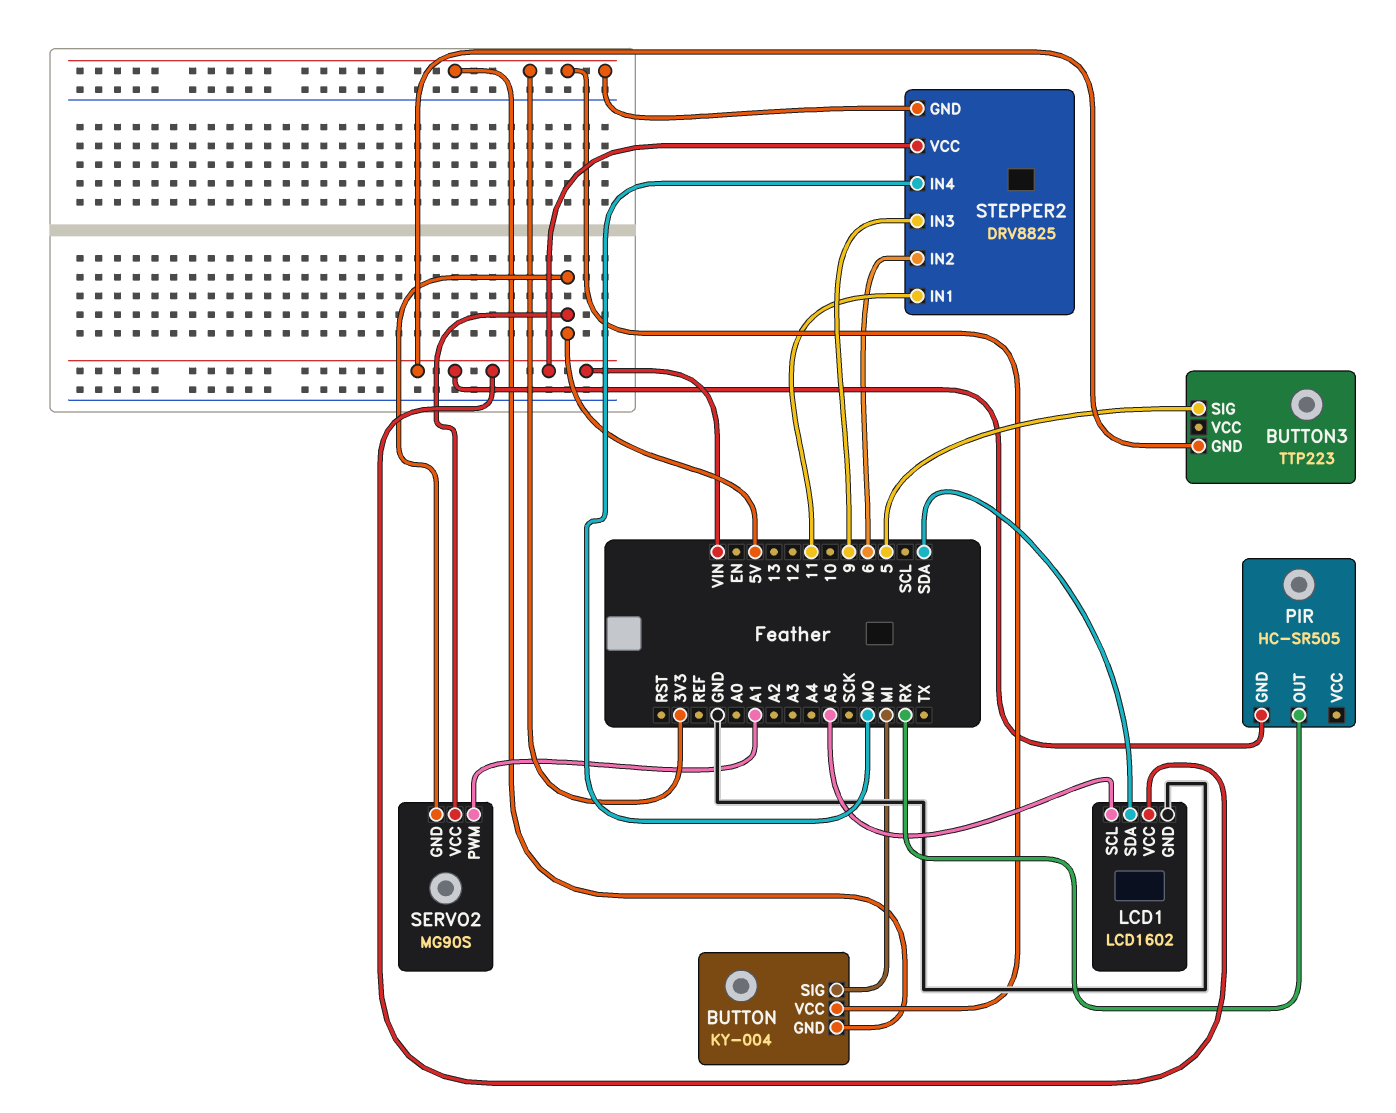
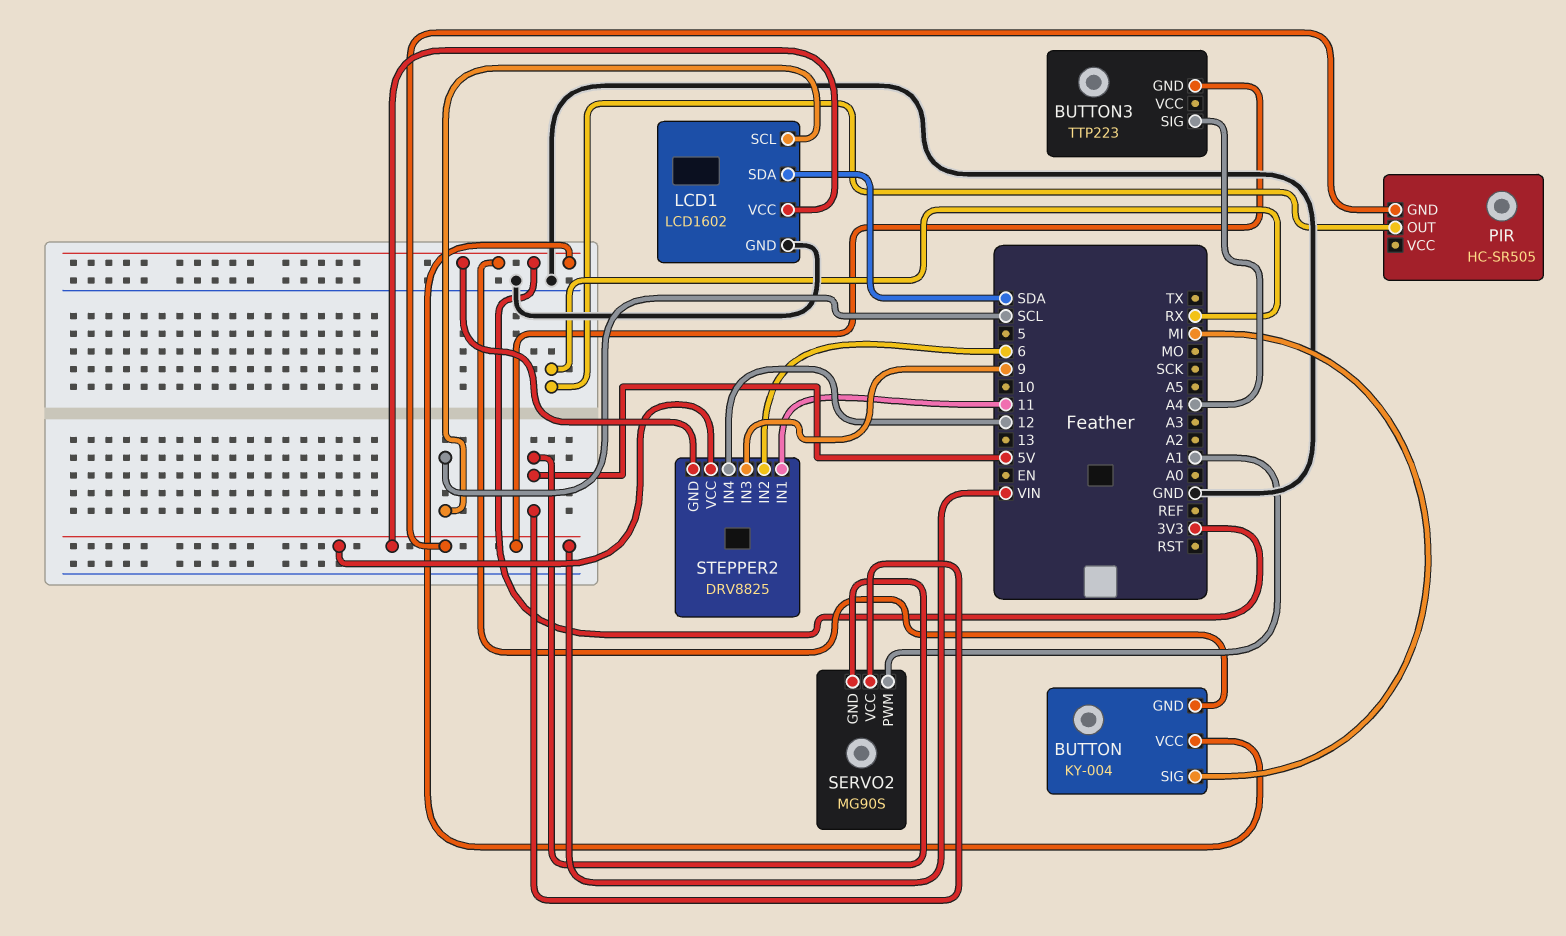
BUTTON3 pin SIG: 5 -> A4
LCD1 pin SCL: A5 -> SCL
STEPPER2 pin IN4: MO -> 12

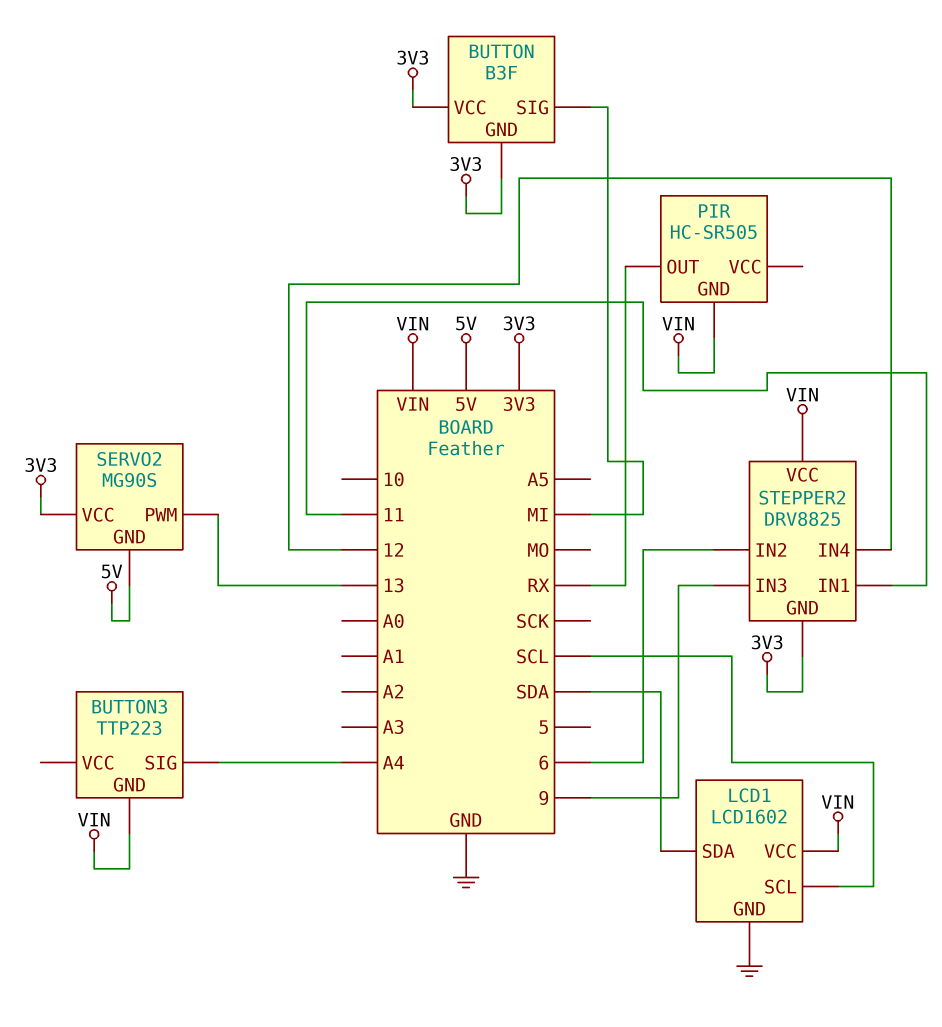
BUTTON: KY-004 -> B3F
SERVO2 pin PWM: A1 -> 13
SERVO2 pin VCC: 5V -> 3V3

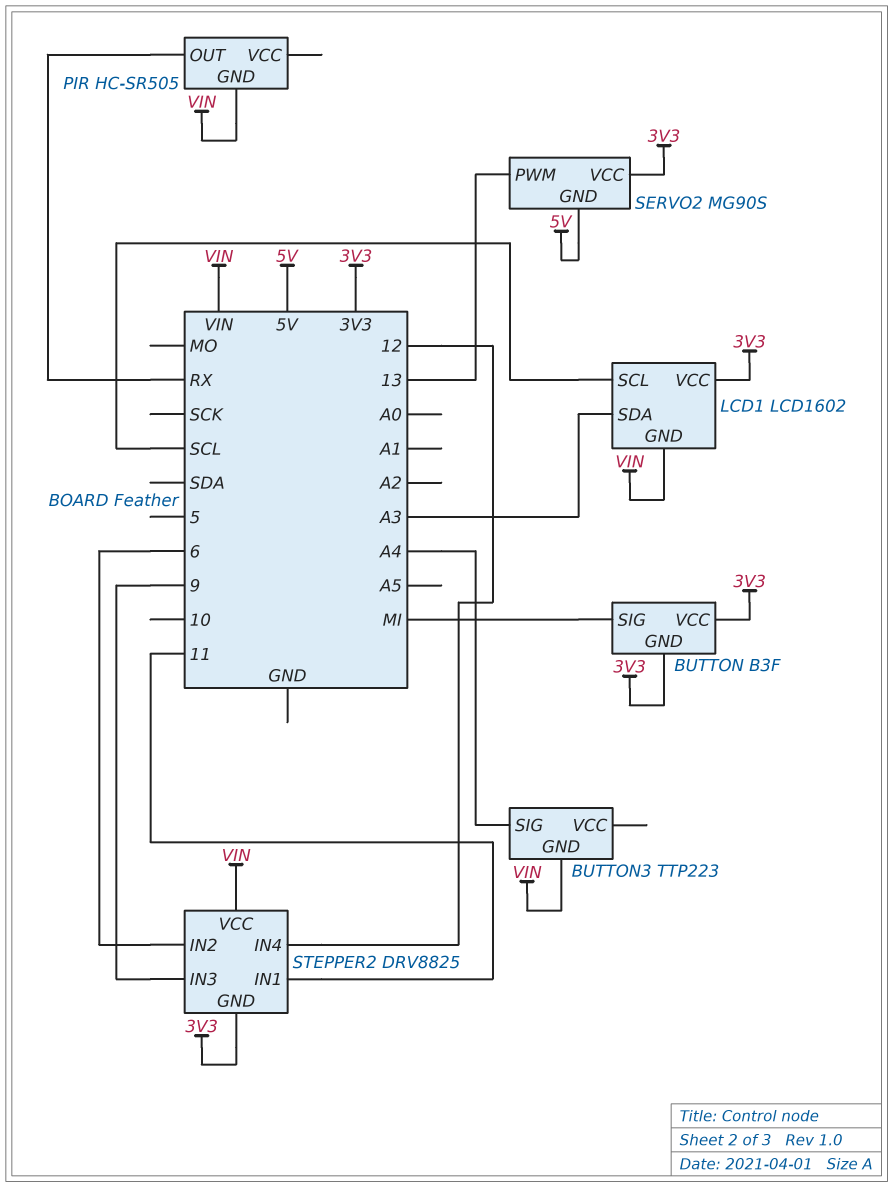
LCD1 pin GND: GND -> VIN
LCD1 pin SDA: SDA -> A3
LCD1 pin VCC: VIN -> 3V3

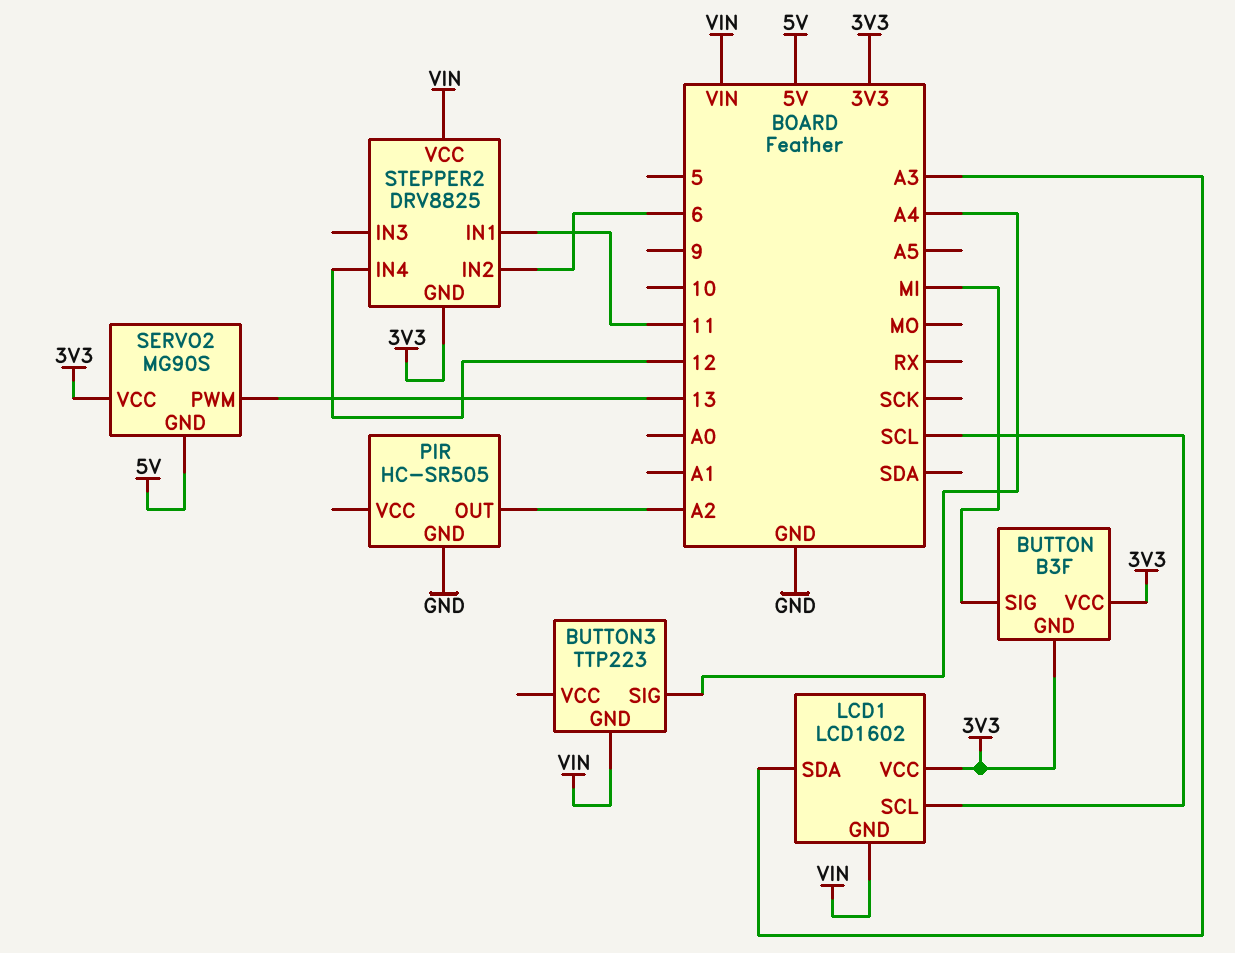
PIR pin GND: VIN -> GND
PIR pin OUT: RX -> A2
STEPPER2 pin IN3: 9 -> none

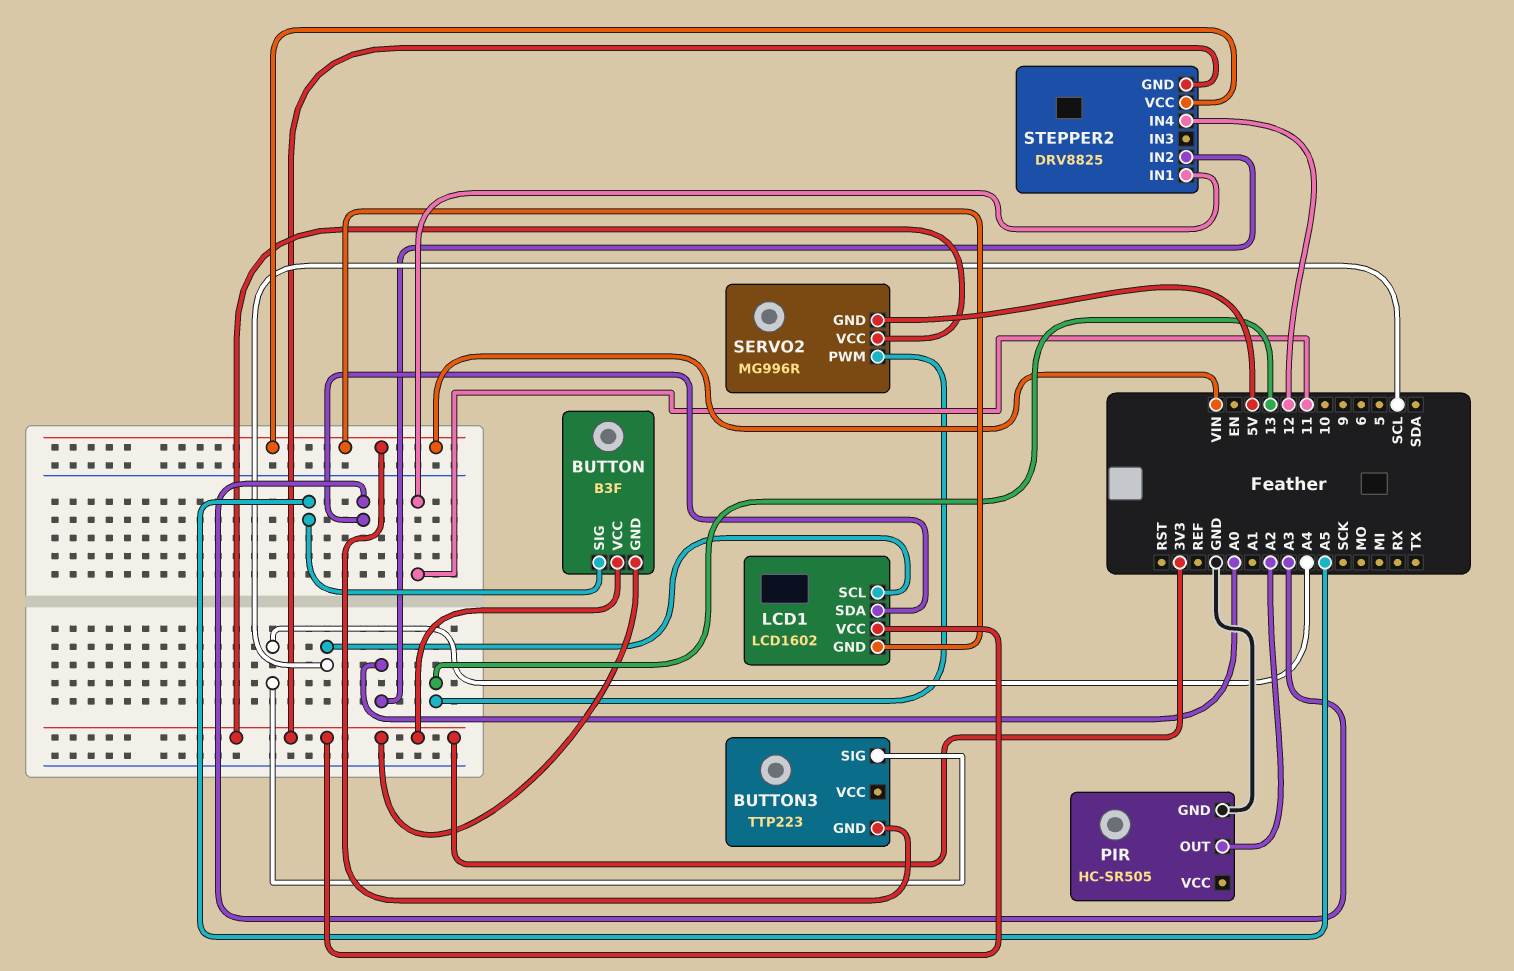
BUTTON pin SIG: MI -> A5
SERVO2: MG90S -> MG996R
STEPPER2 pin IN2: 6 -> A0

